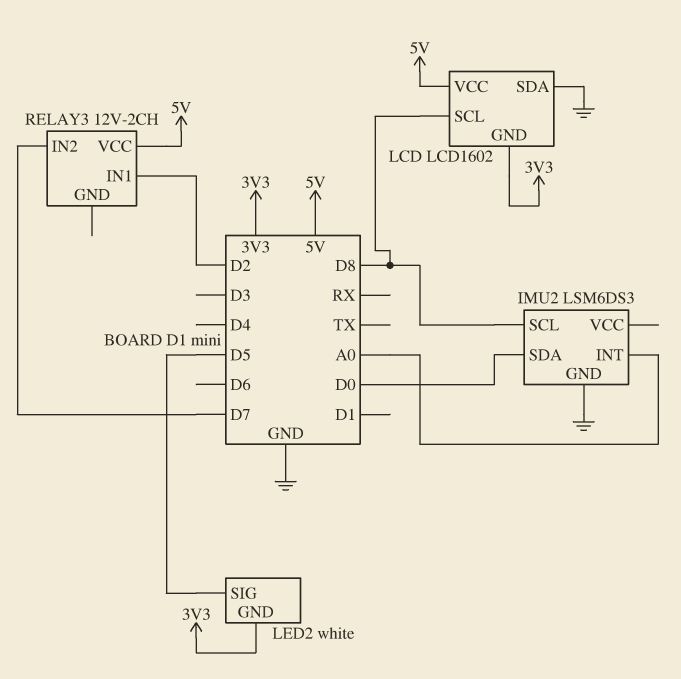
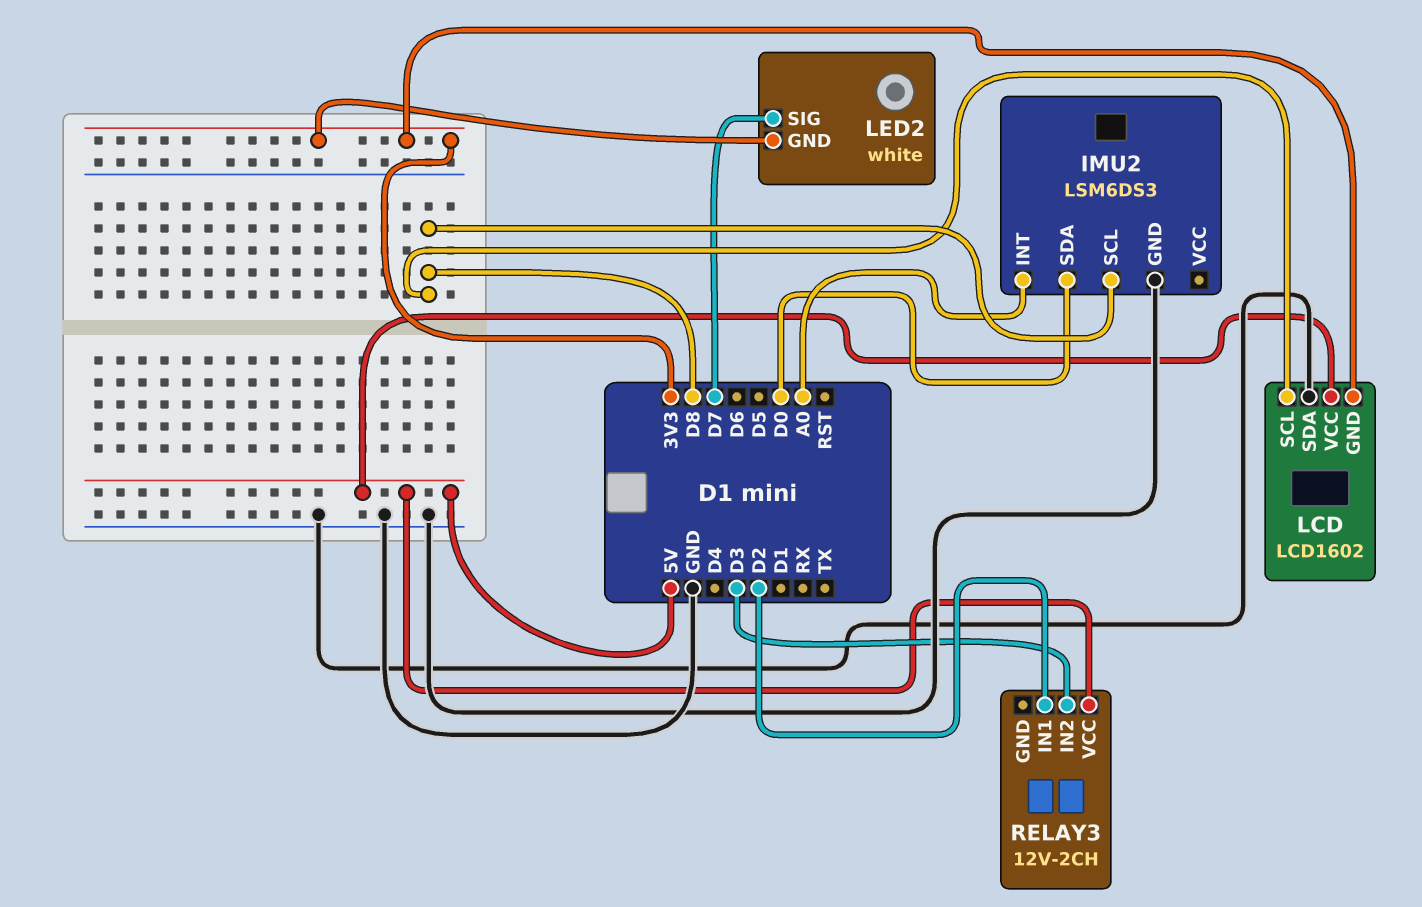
LED2 pin SIG: D5 -> D7
RELAY3 pin IN2: D7 -> D3

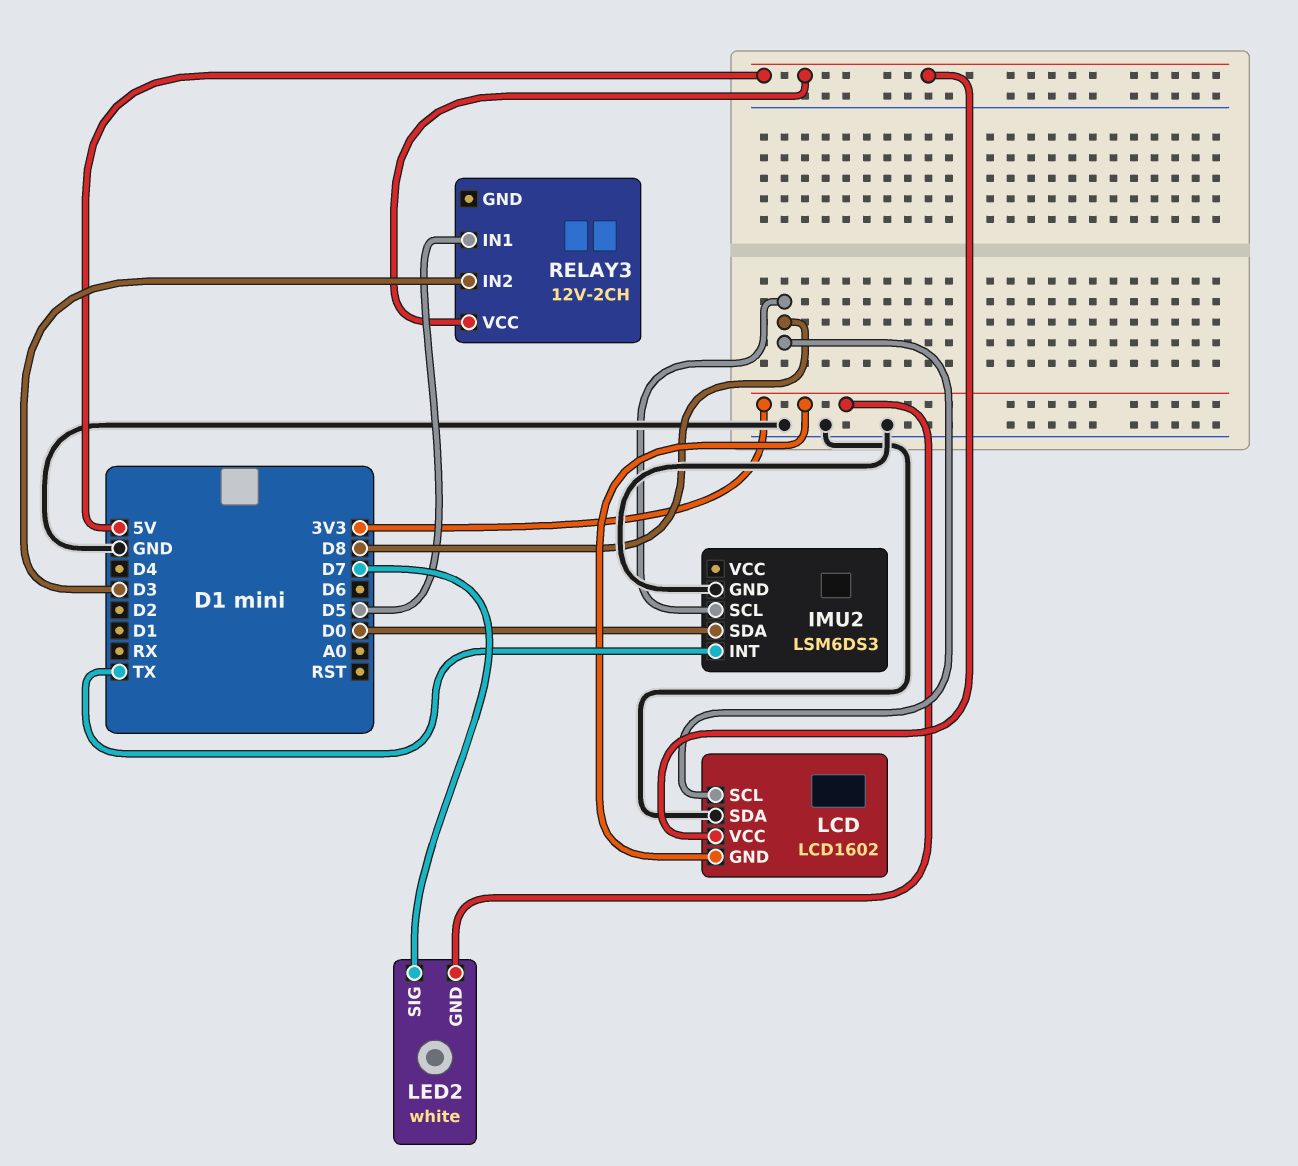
IMU2 pin INT: A0 -> TX
RELAY3 pin IN1: D2 -> D5

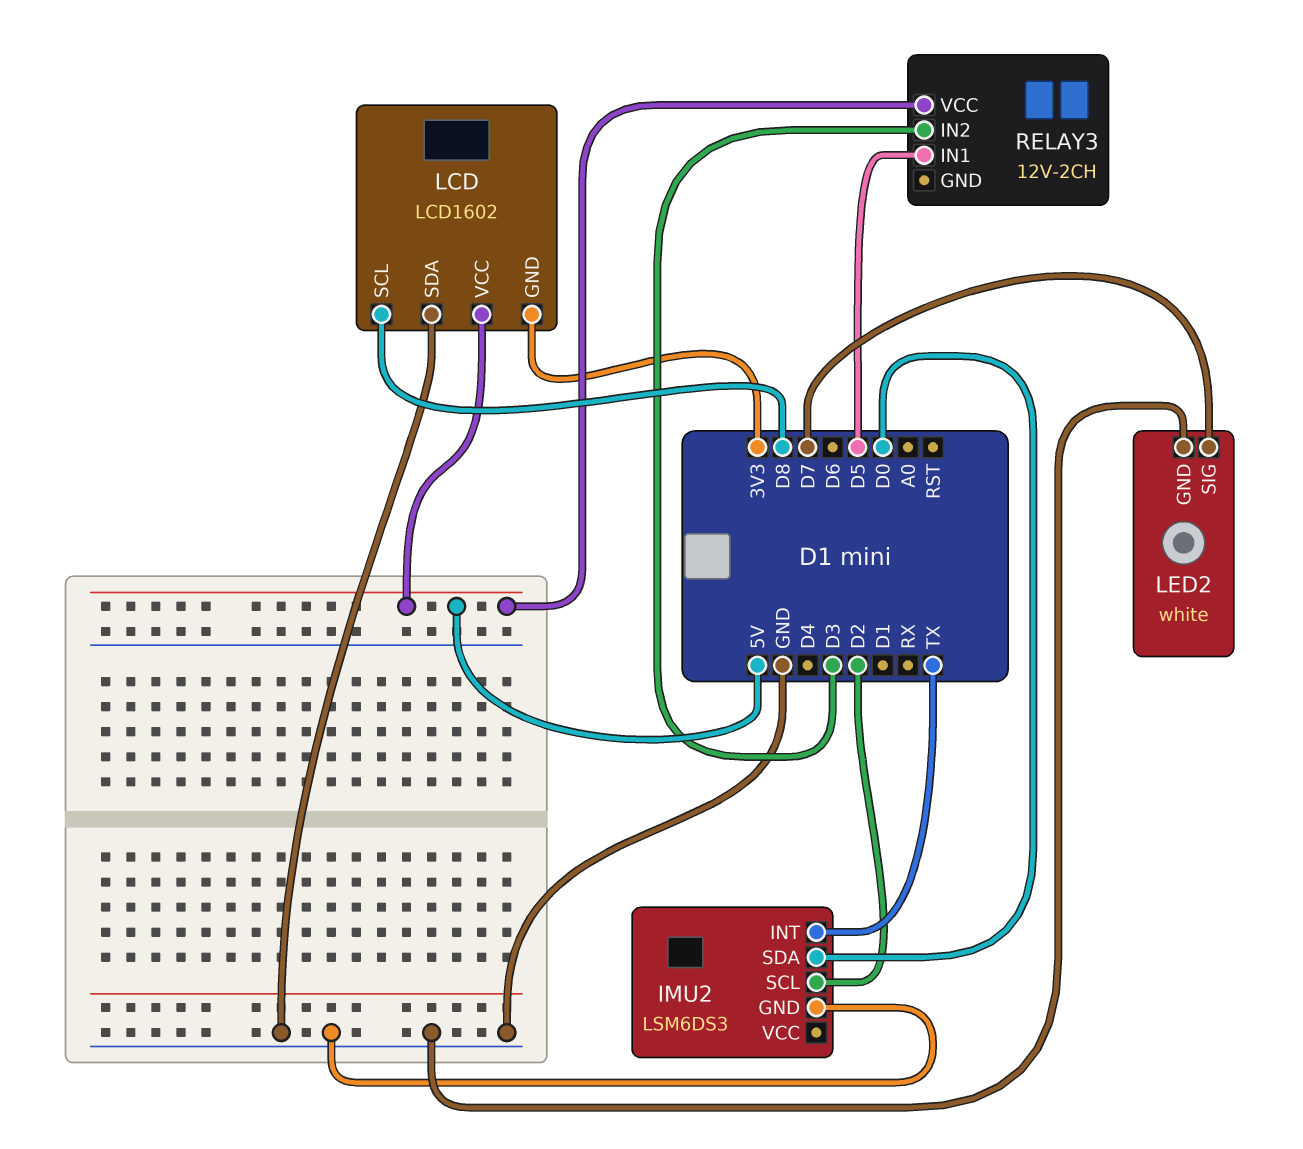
IMU2 pin SCL: D8 -> D2
LED2 pin GND: 3V3 -> GND

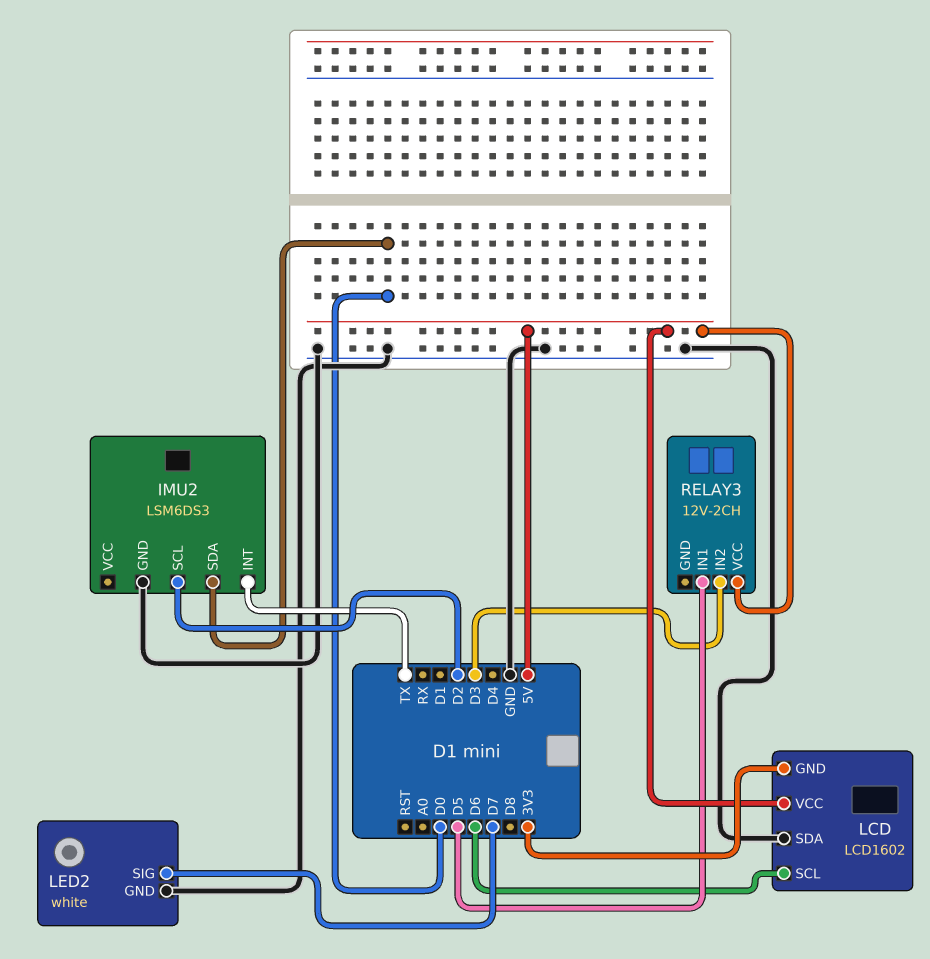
LCD pin SCL: D8 -> D6

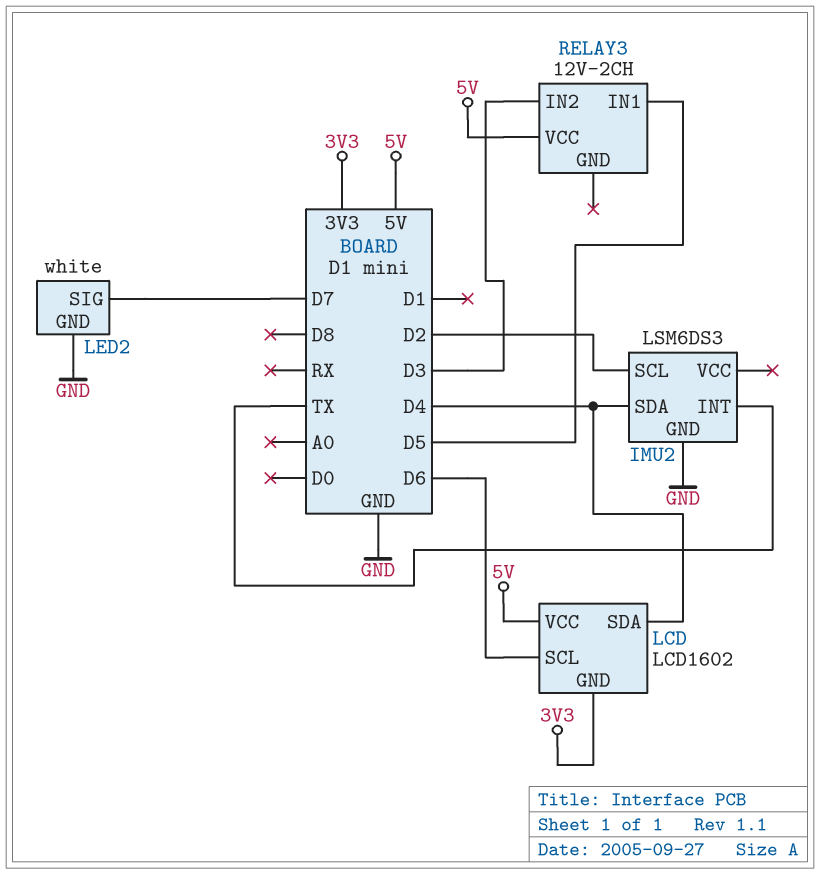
IMU2 pin SDA: D0 -> D4
LCD pin SDA: GND -> D4

